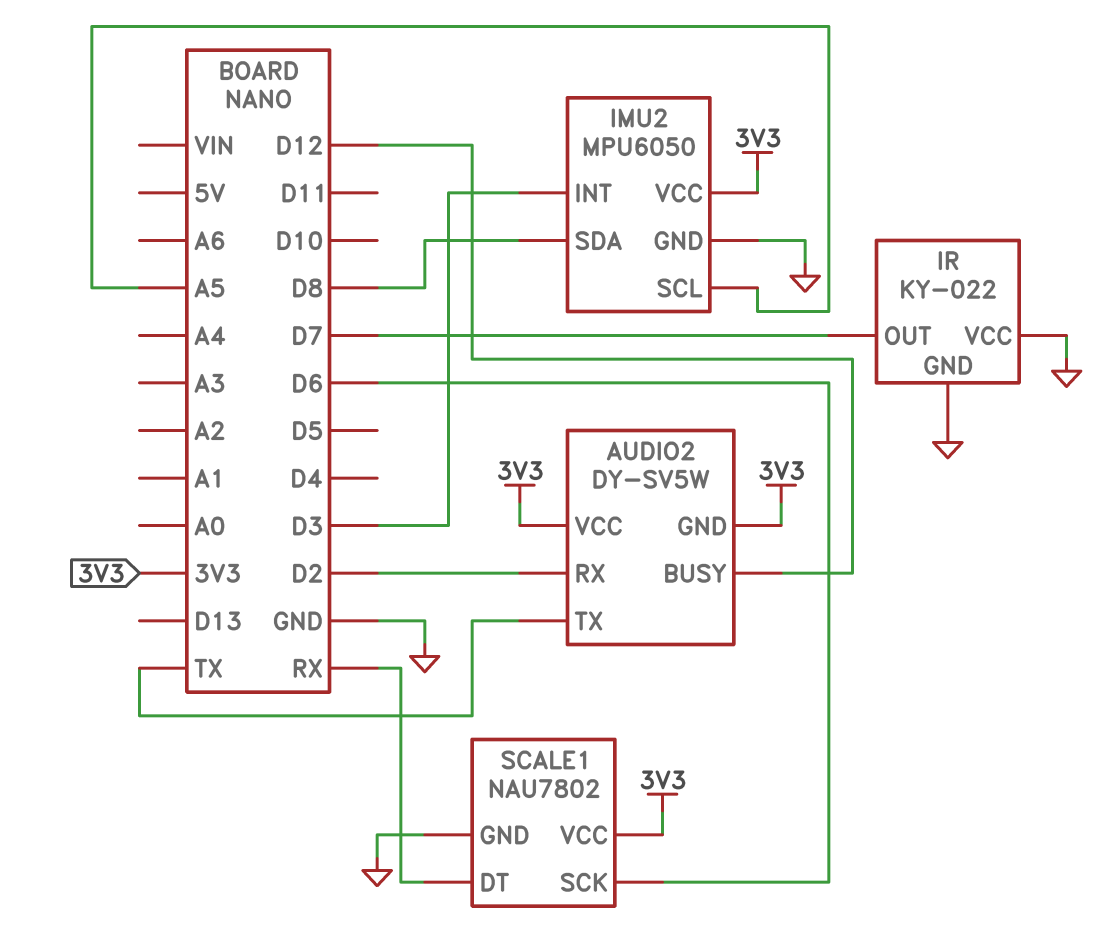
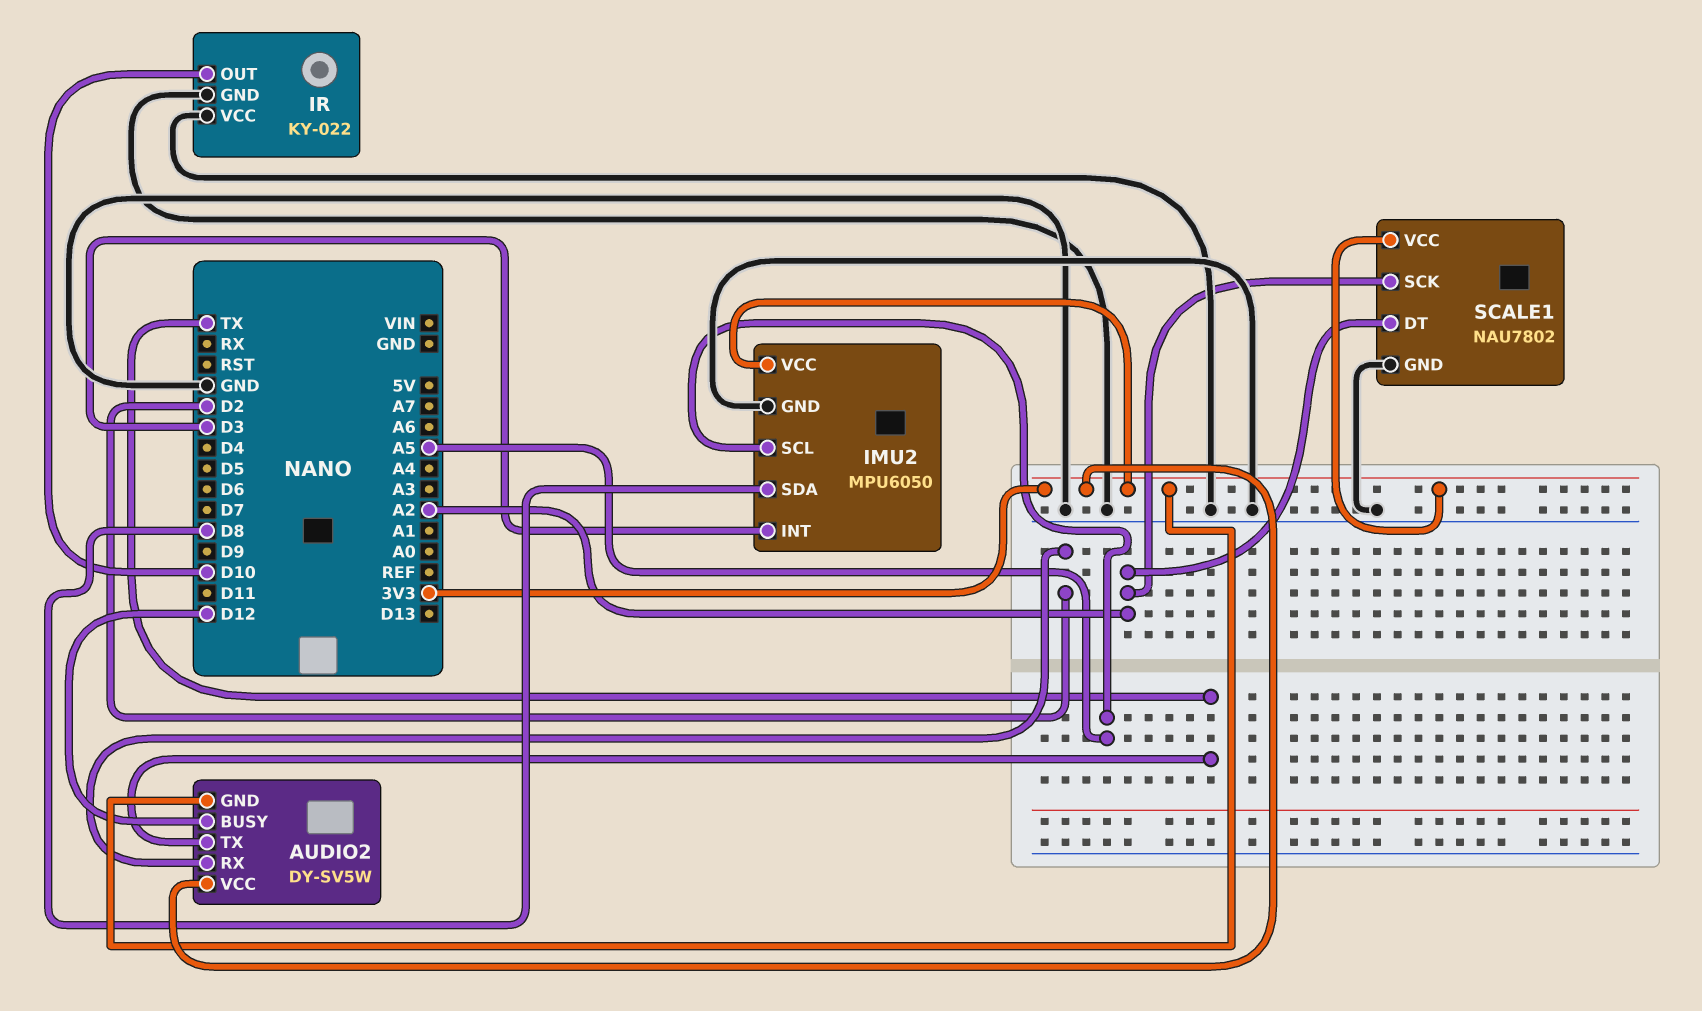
IR pin OUT: D7 -> D10
SCALE1 pin DT: RX -> A2
SCALE1 pin SCK: D6 -> A2

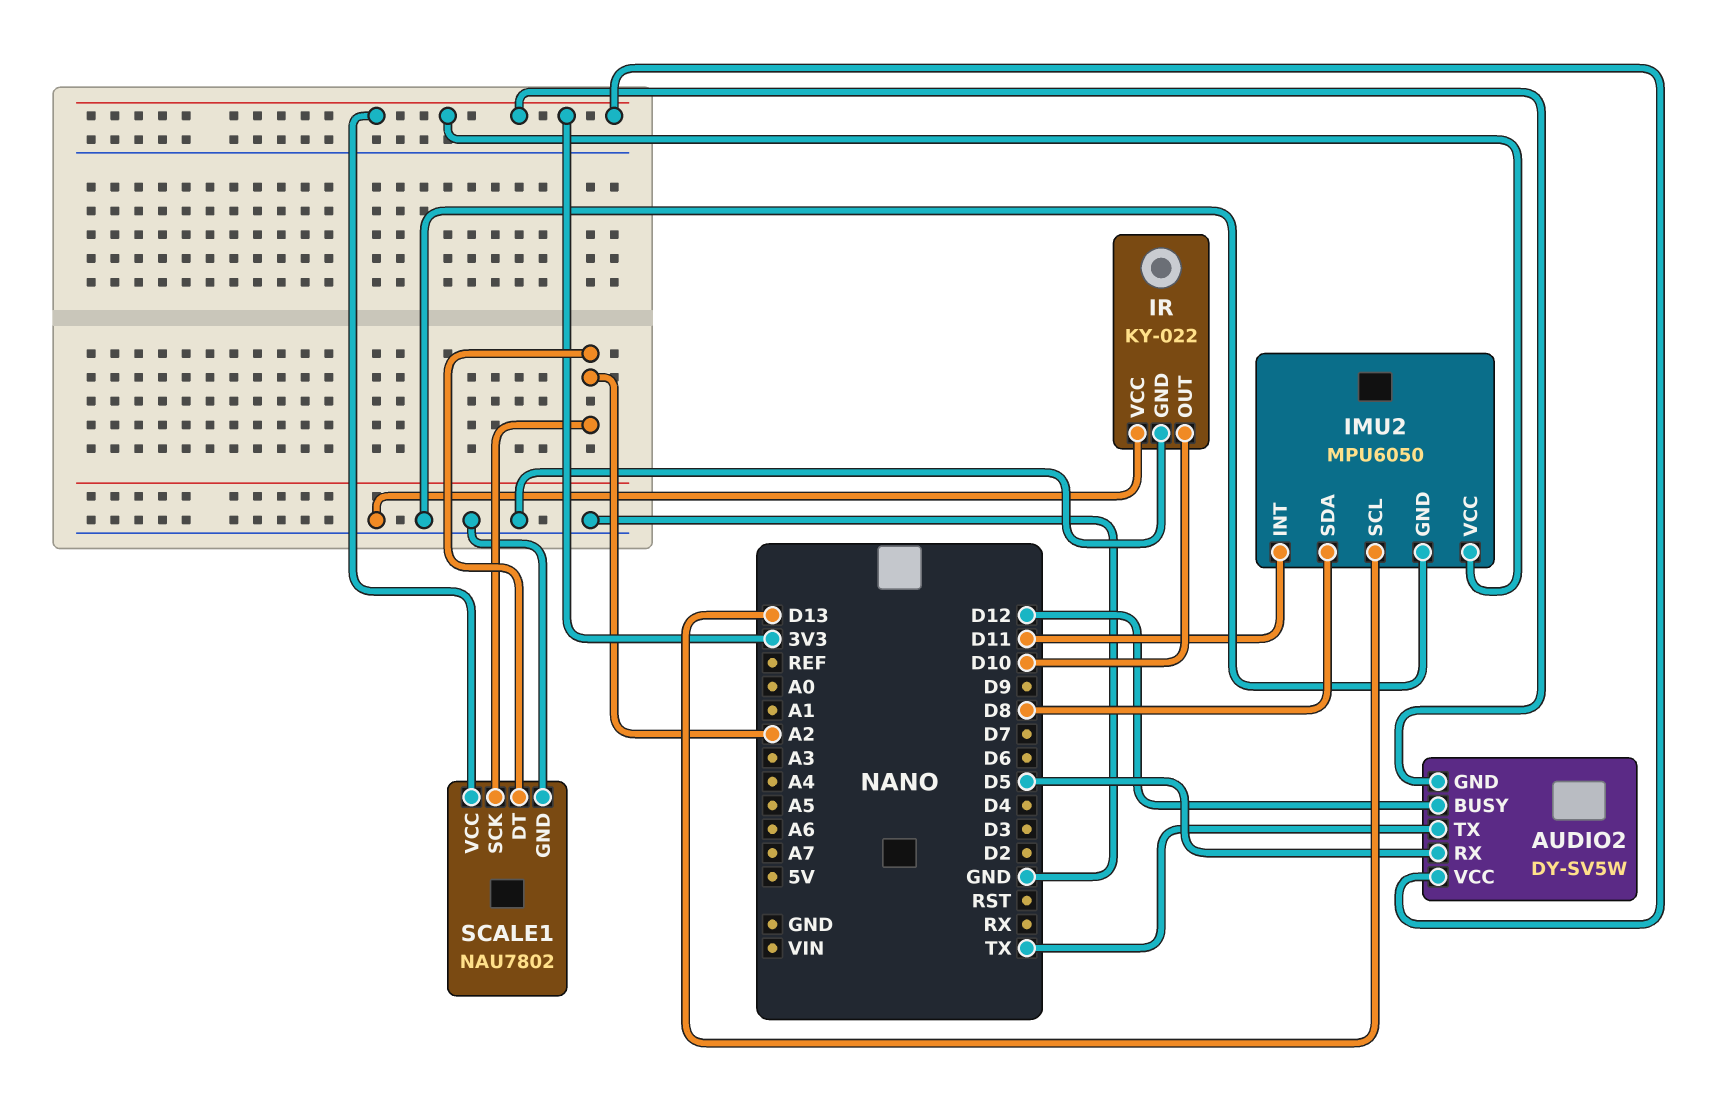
AUDIO2 pin RX: D2 -> D5
IMU2 pin INT: D3 -> D11
IMU2 pin SCL: A5 -> D13

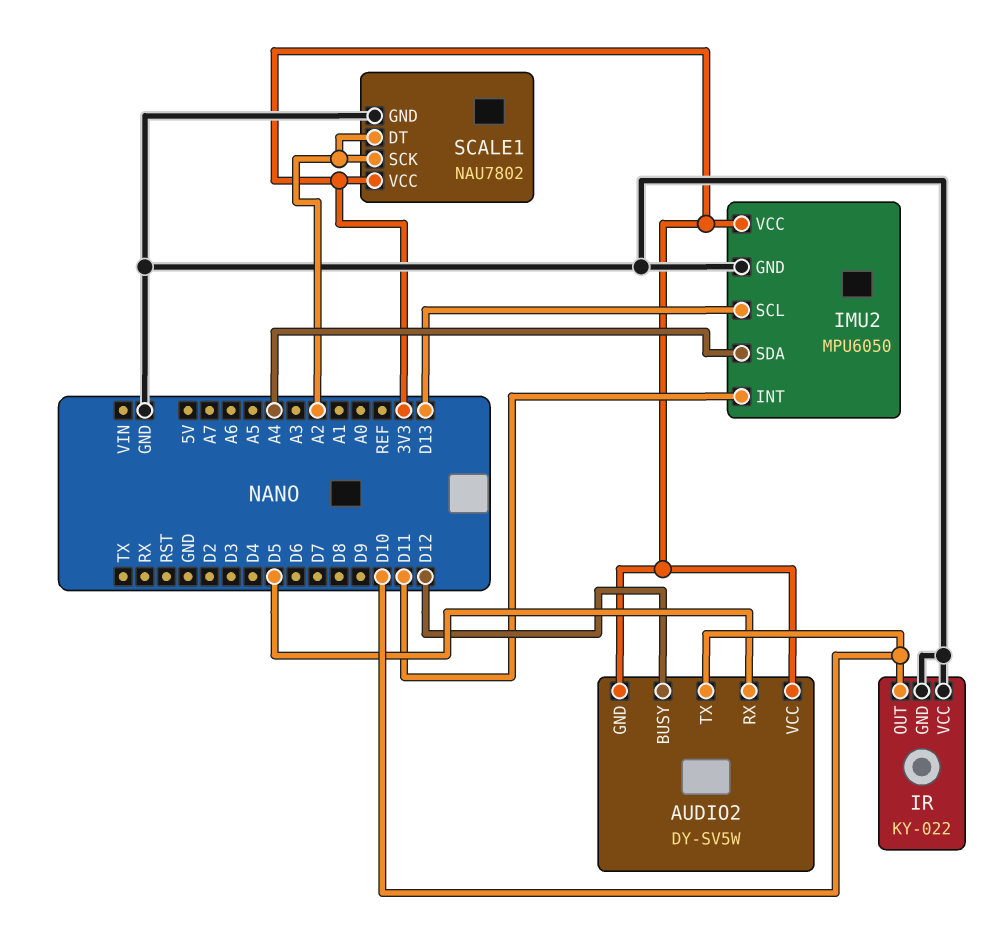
AUDIO2 pin TX: TX -> D10
IMU2 pin SDA: D8 -> A4

